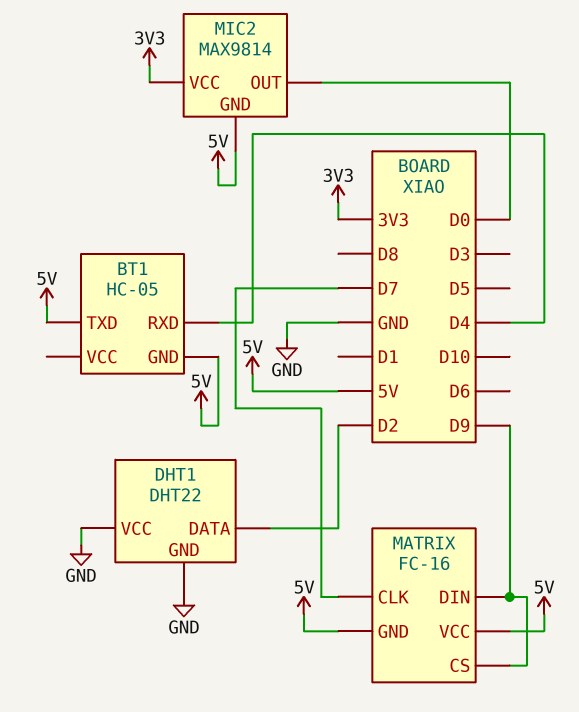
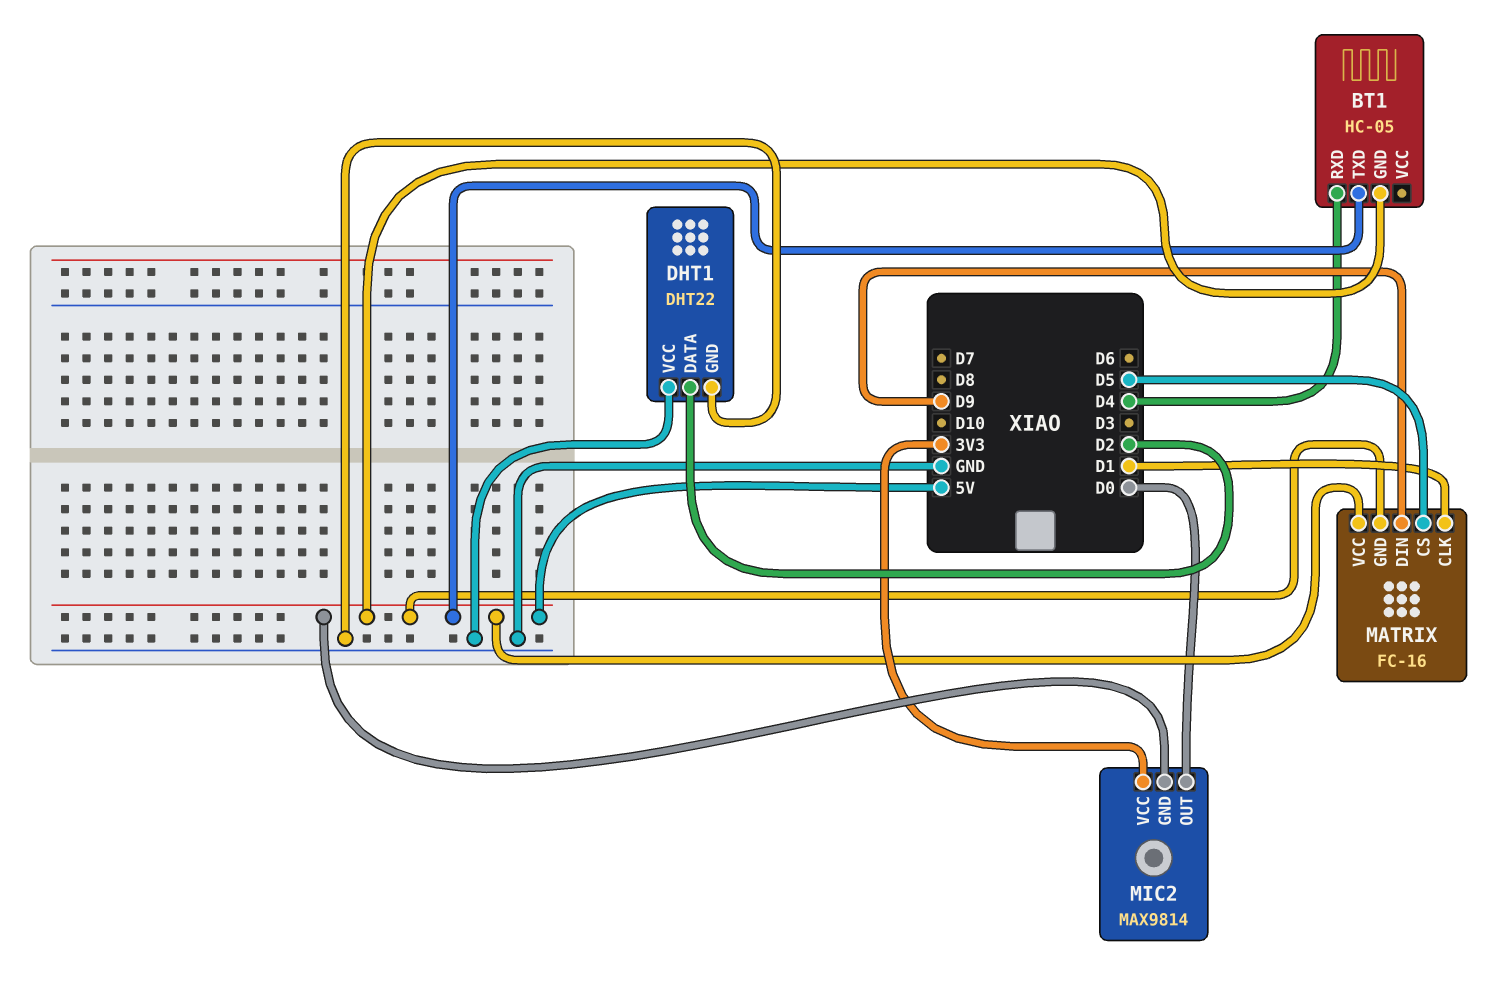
MATRIX pin CLK: D7 -> D1
MATRIX pin CS: D9 -> D5

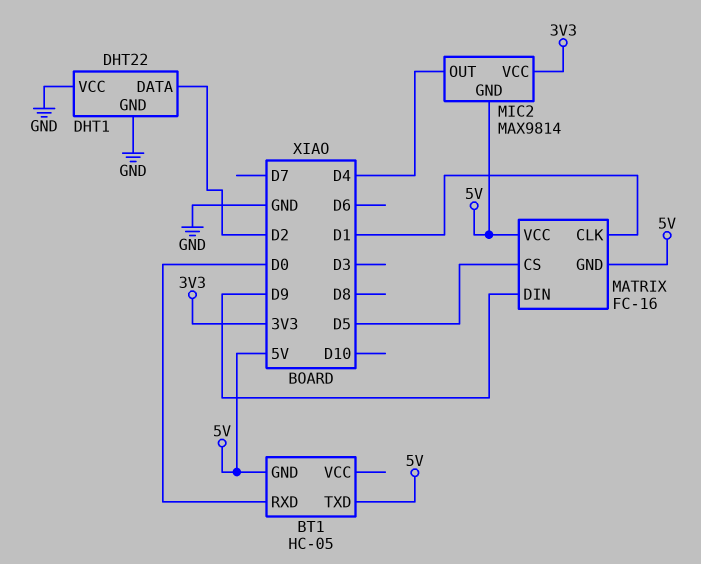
BT1 pin RXD: D4 -> D0
MIC2 pin OUT: D0 -> D4

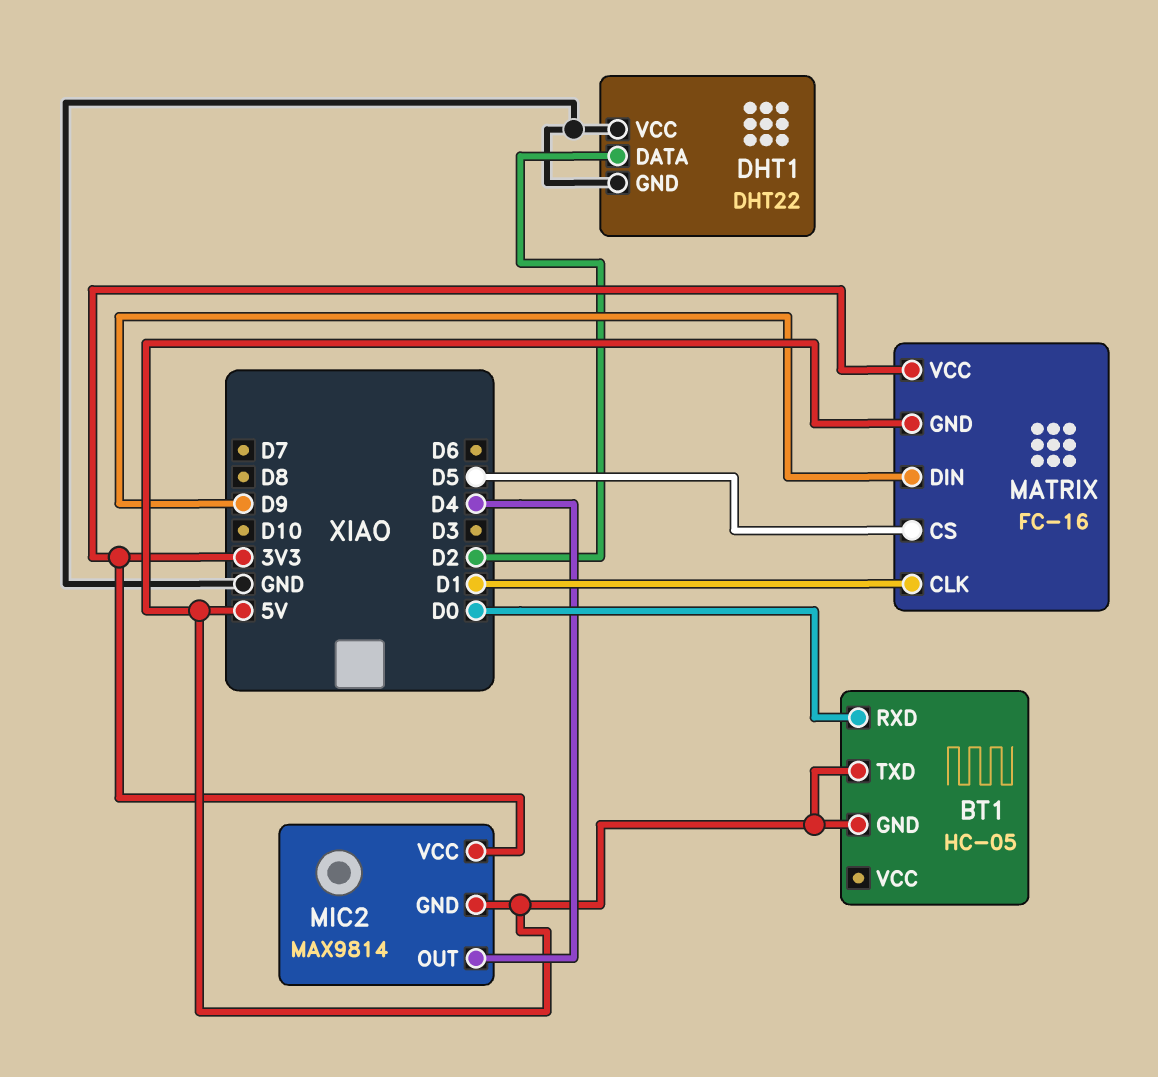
MATRIX pin VCC: 5V -> 3V3

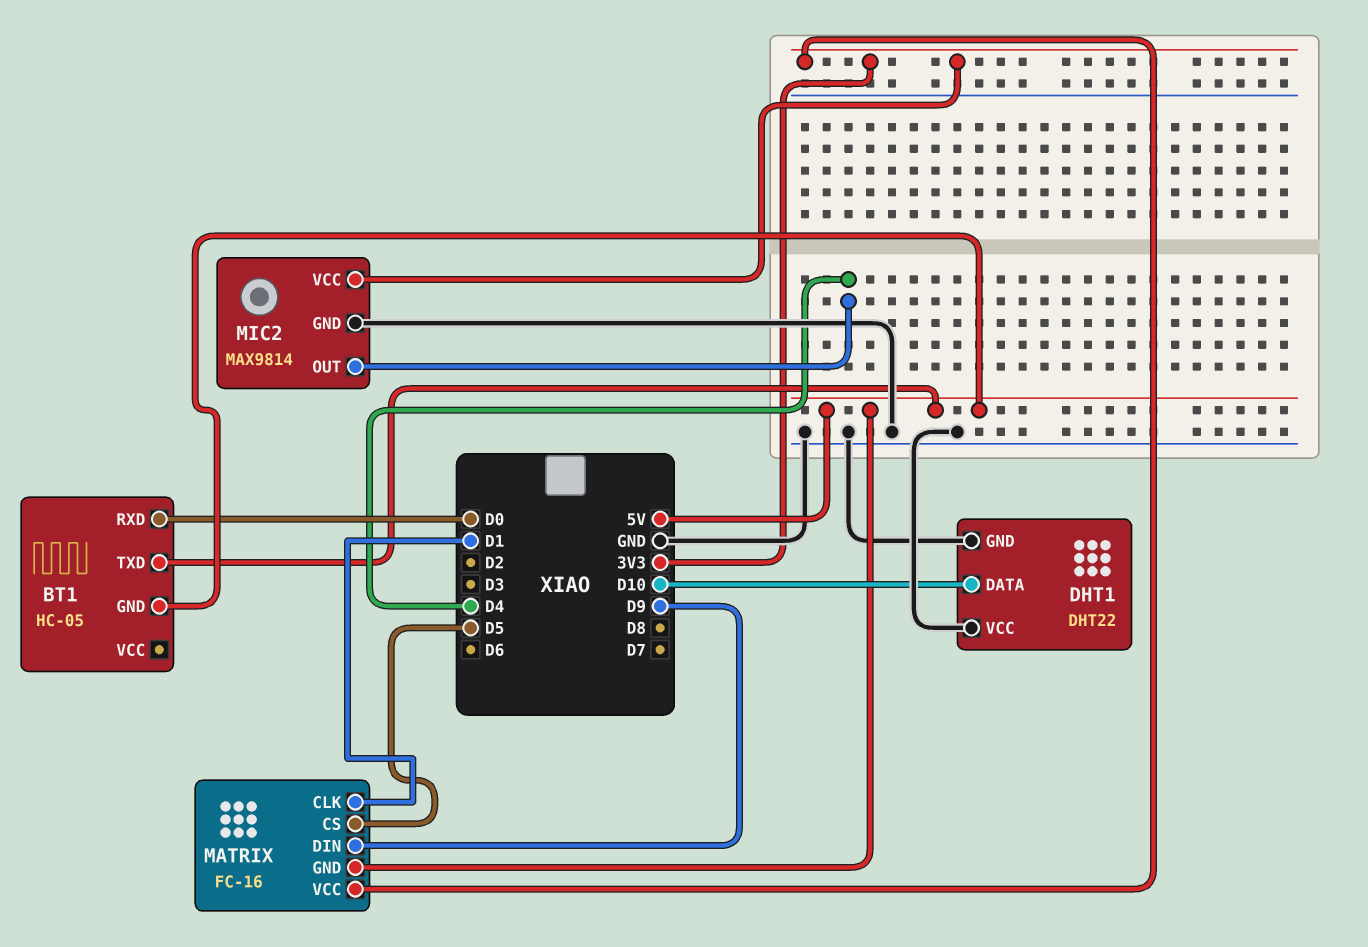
DHT1 pin DATA: D2 -> D10
MIC2 pin GND: 5V -> GND

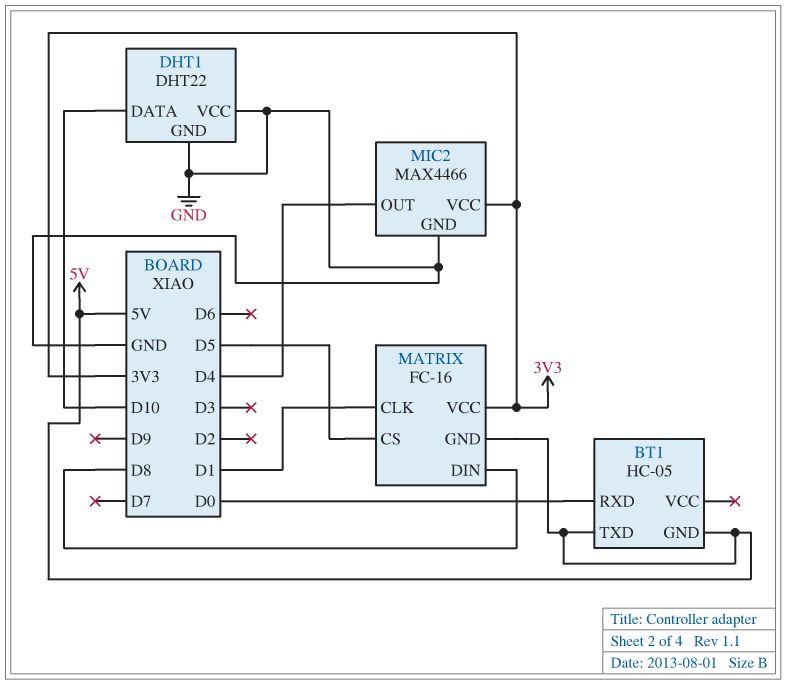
MATRIX pin DIN: D9 -> D8
MIC2: MAX9814 -> MAX4466

